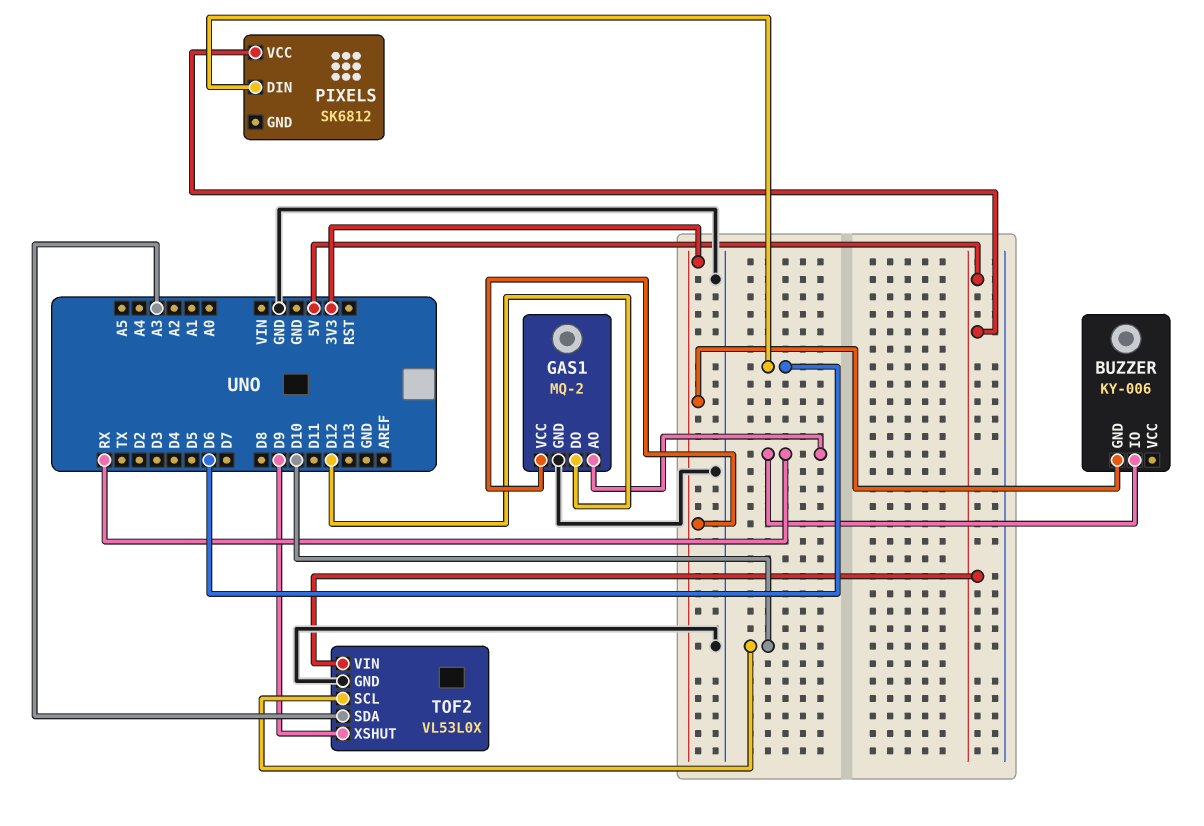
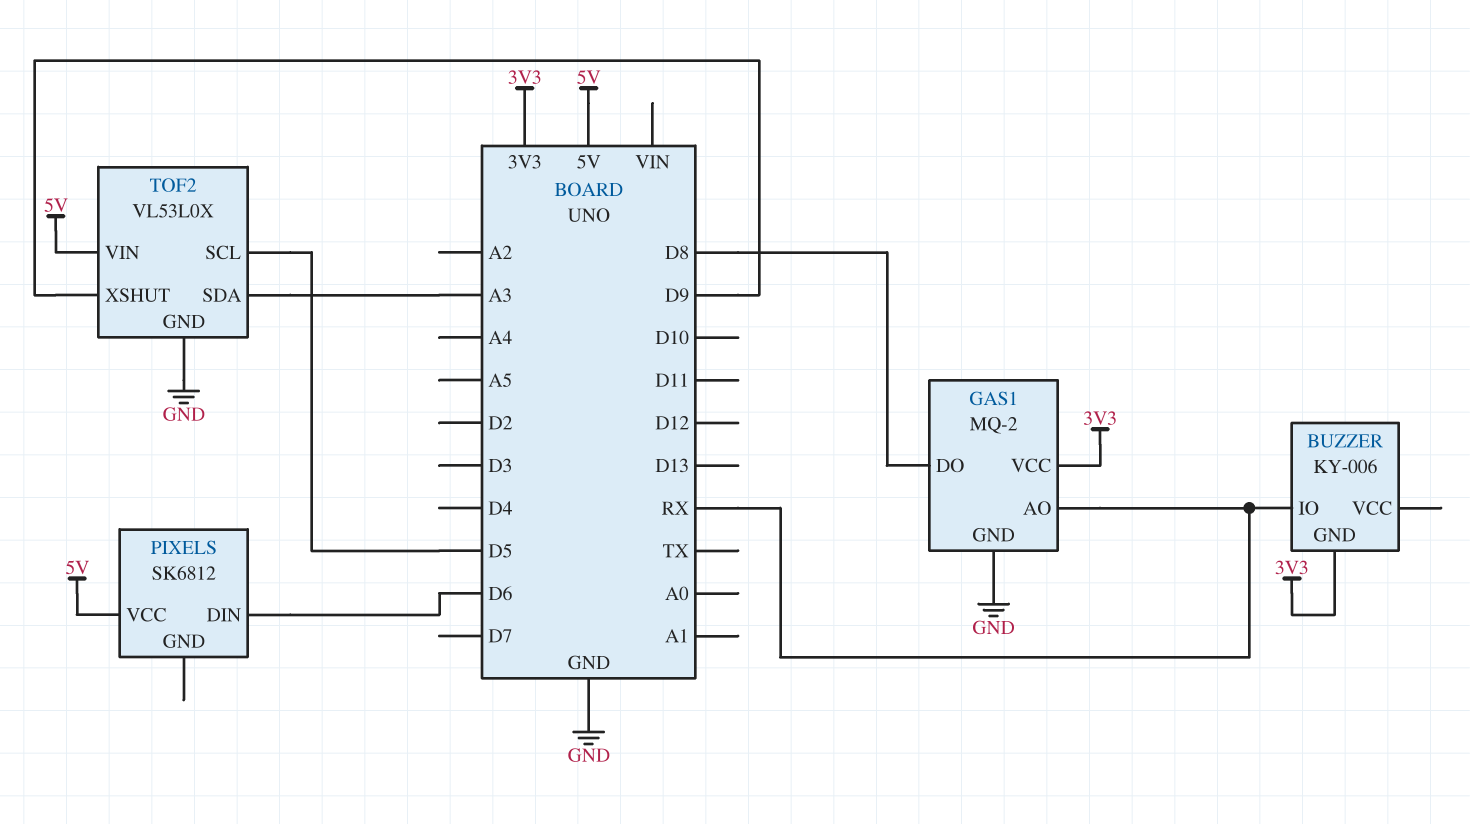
GAS1 pin DO: D12 -> D8
TOF2 pin SCL: D10 -> D5

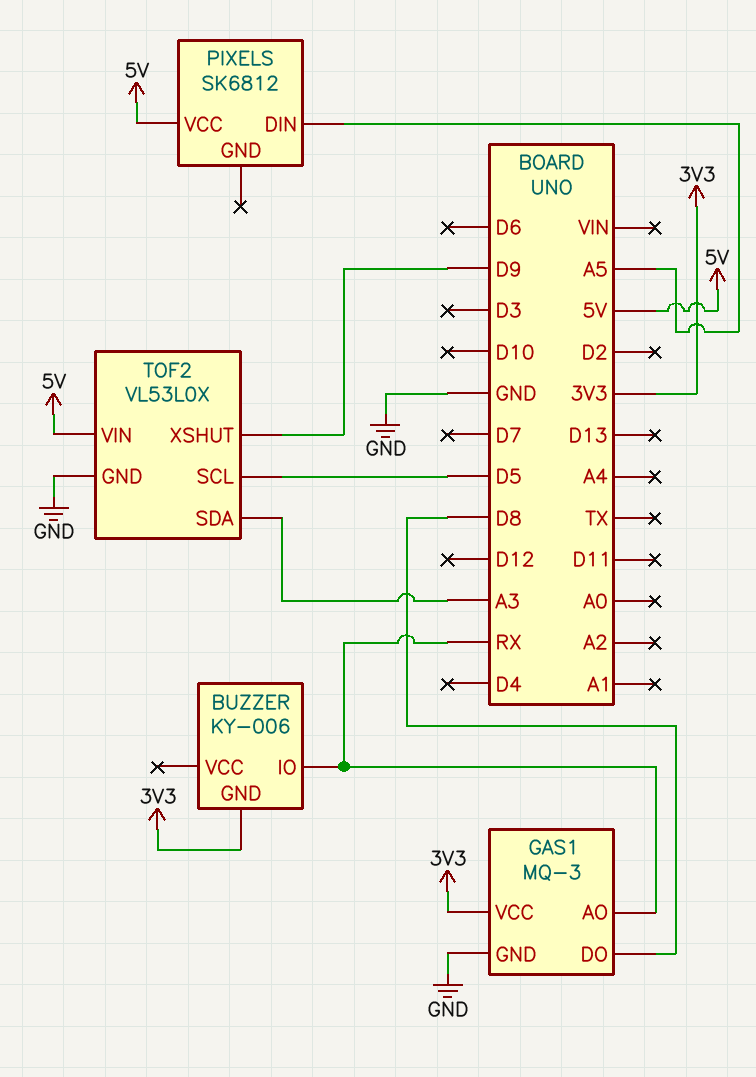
GAS1: MQ-2 -> MQ-3
PIXELS pin DIN: D6 -> A5

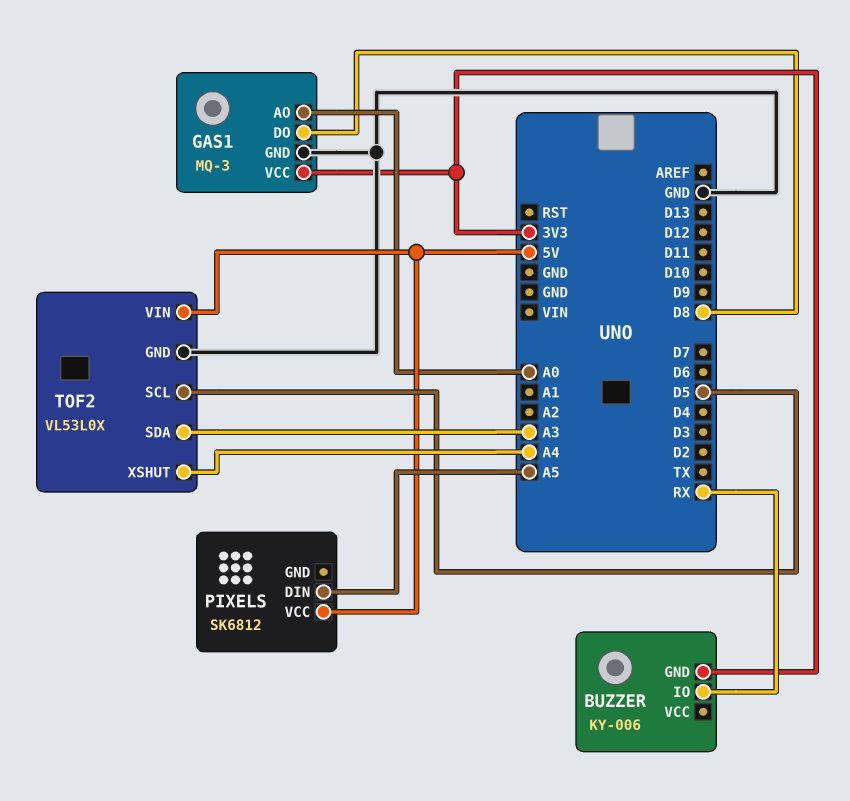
GAS1 pin AO: RX -> A0
TOF2 pin XSHUT: D9 -> A4

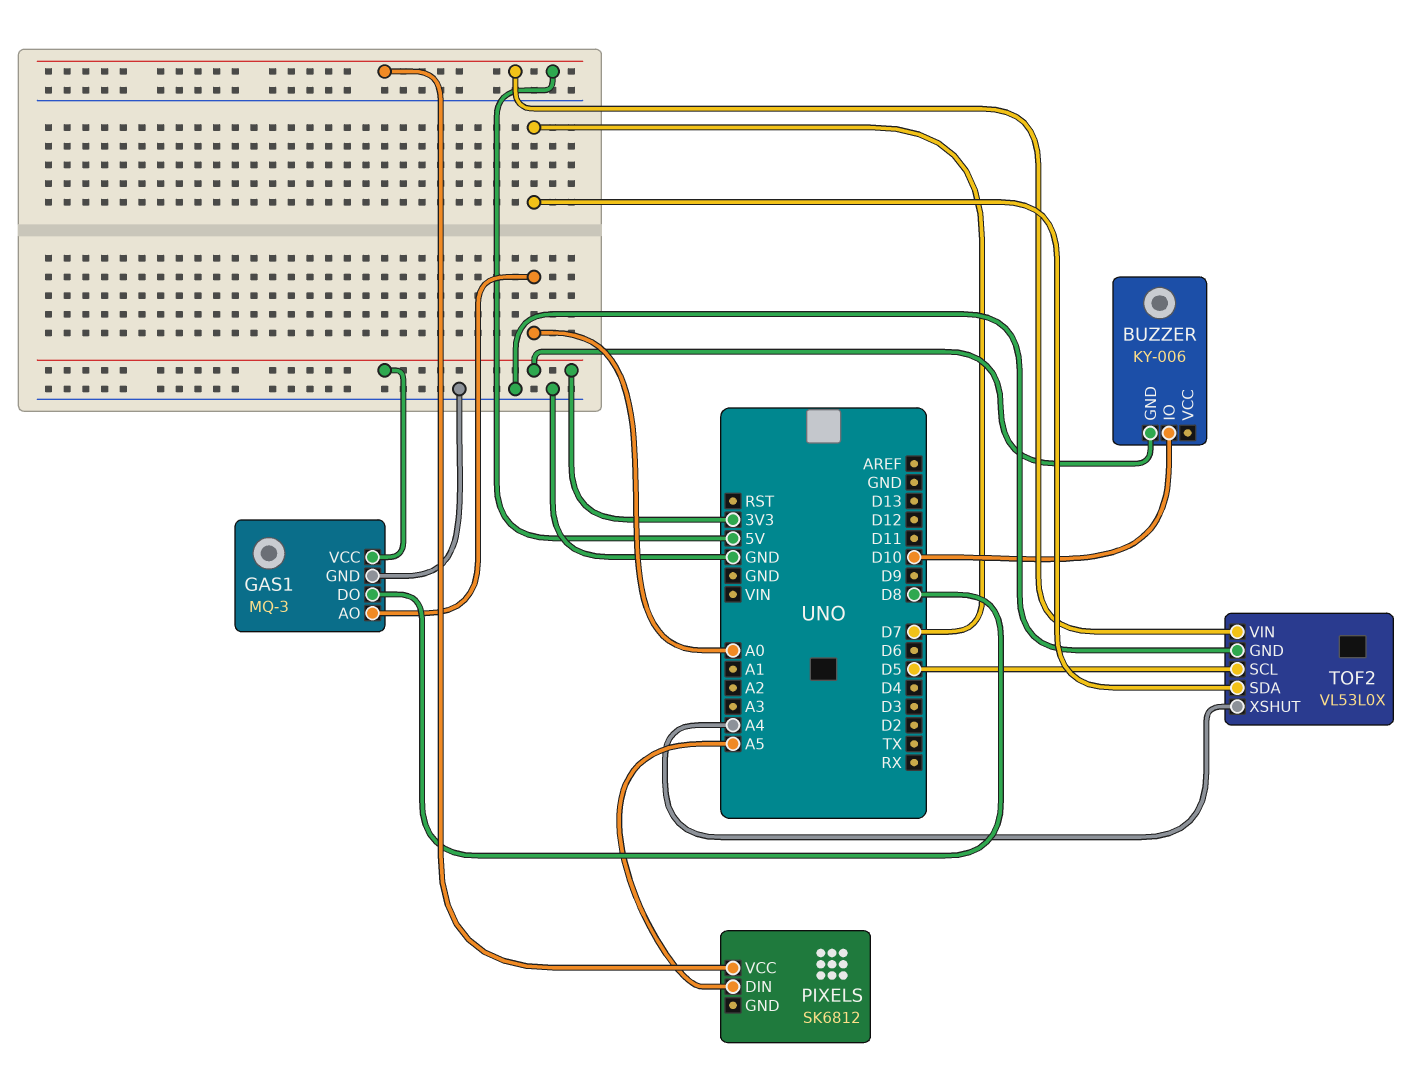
BUZZER pin IO: RX -> D10
TOF2 pin SDA: A3 -> D7

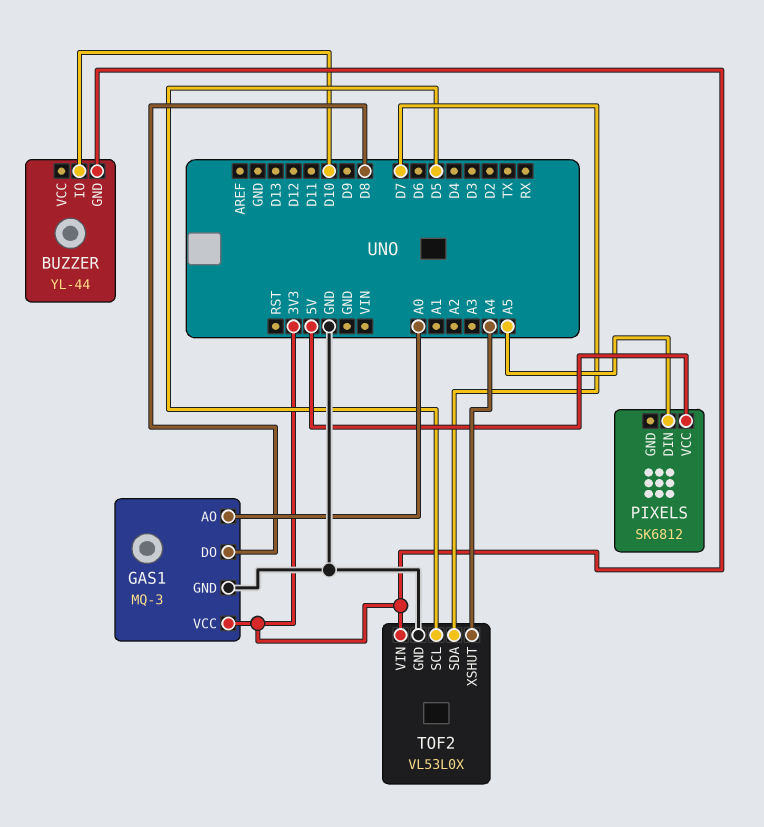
BUZZER: KY-006 -> YL-44
TOF2 pin VIN: 5V -> 3V3

